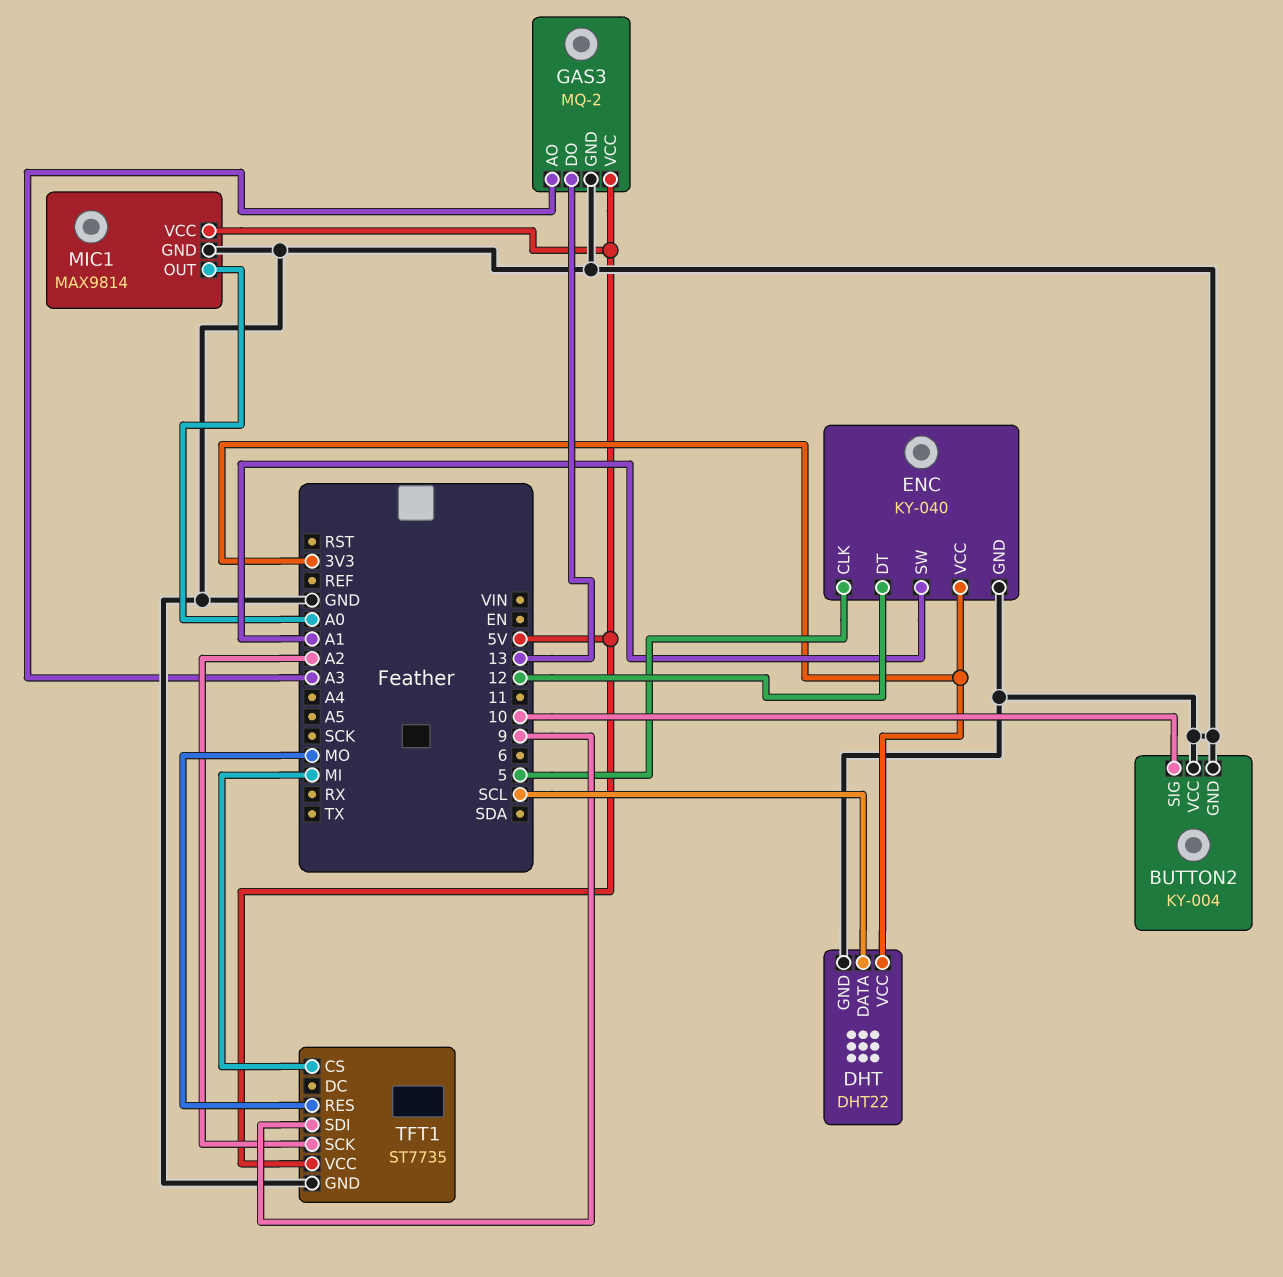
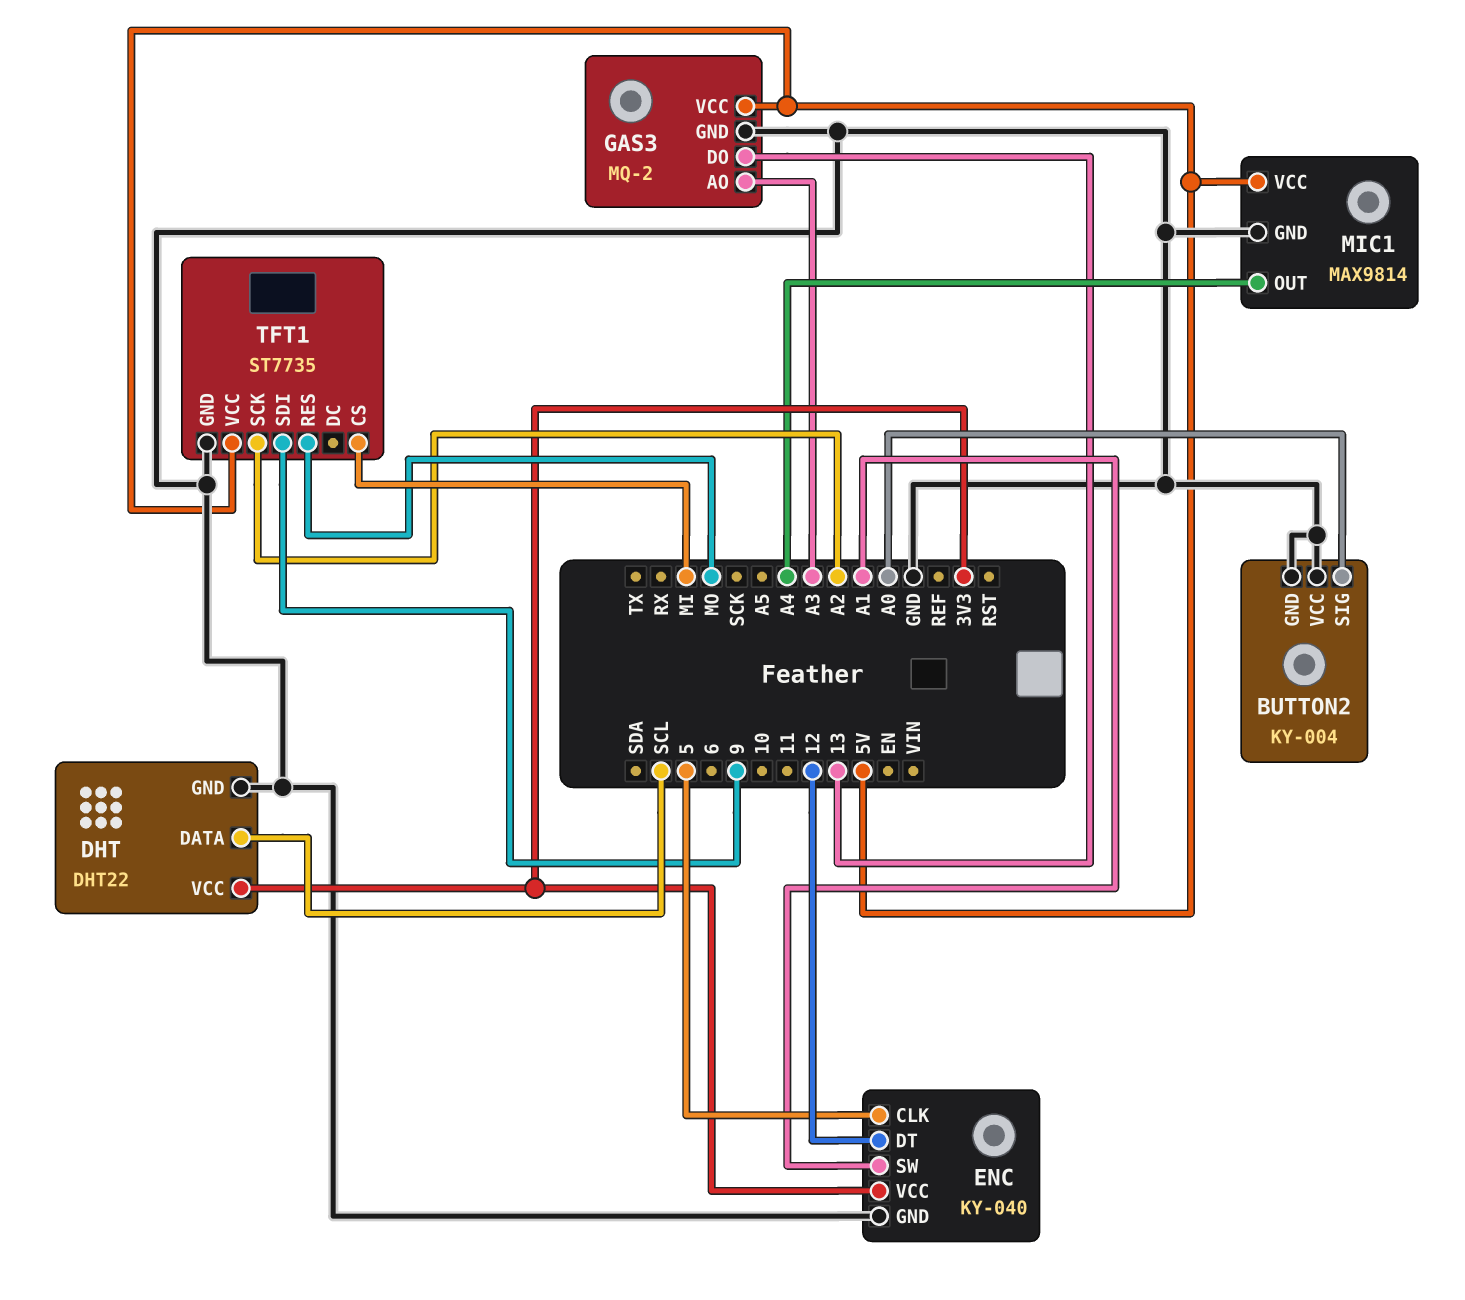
BUTTON2 pin SIG: 10 -> A0
MIC1 pin OUT: A0 -> A4

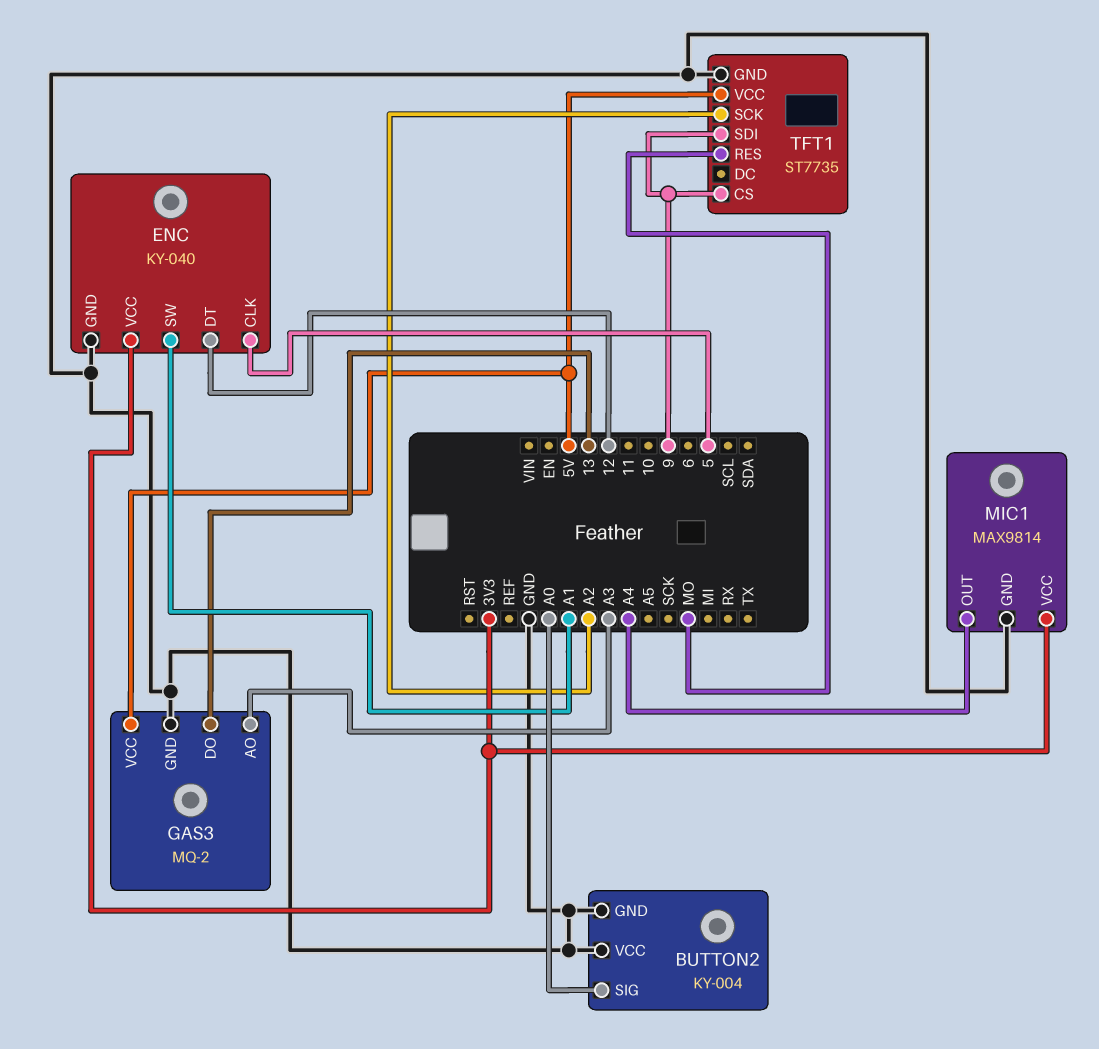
DHT: DHT22 -> none
DHT pin DATA: SCL -> none
DHT pin GND: GND -> none
DHT pin VCC: 3V3 -> none
MIC1 pin VCC: 5V -> 3V3
TFT1 pin CS: MI -> 9

